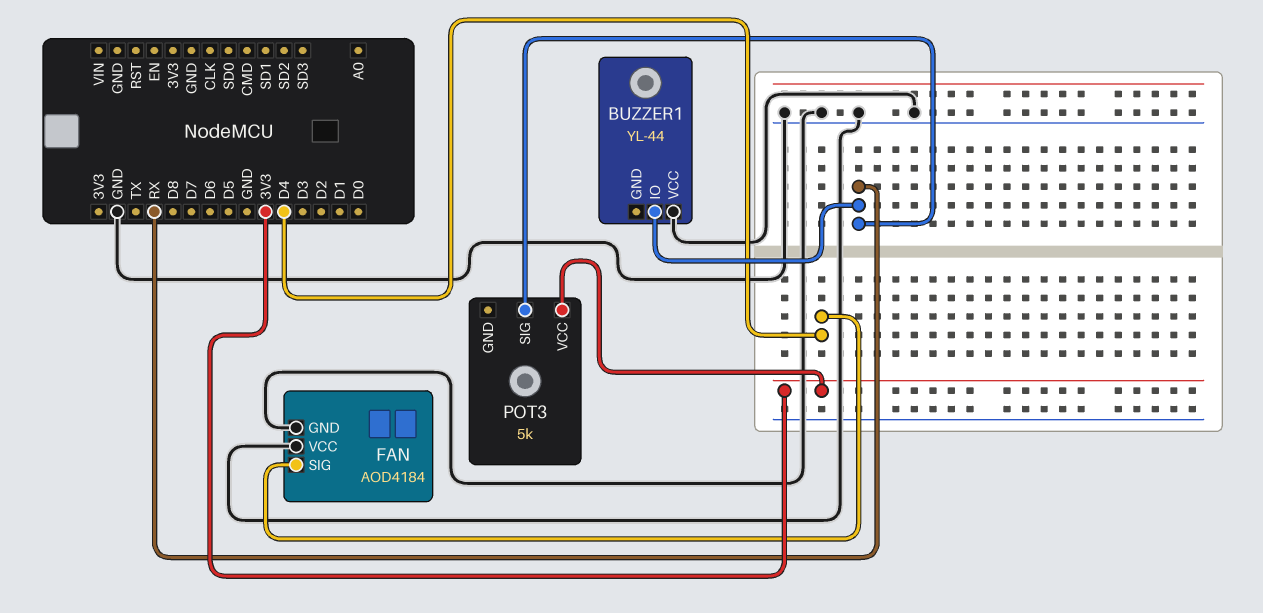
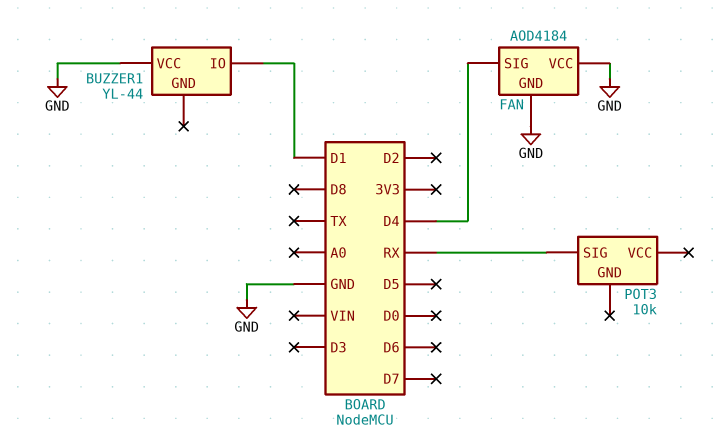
BUZZER1 pin IO: RX -> D1
POT3: 5k -> 10k
POT3 pin VCC: 3V3 -> none

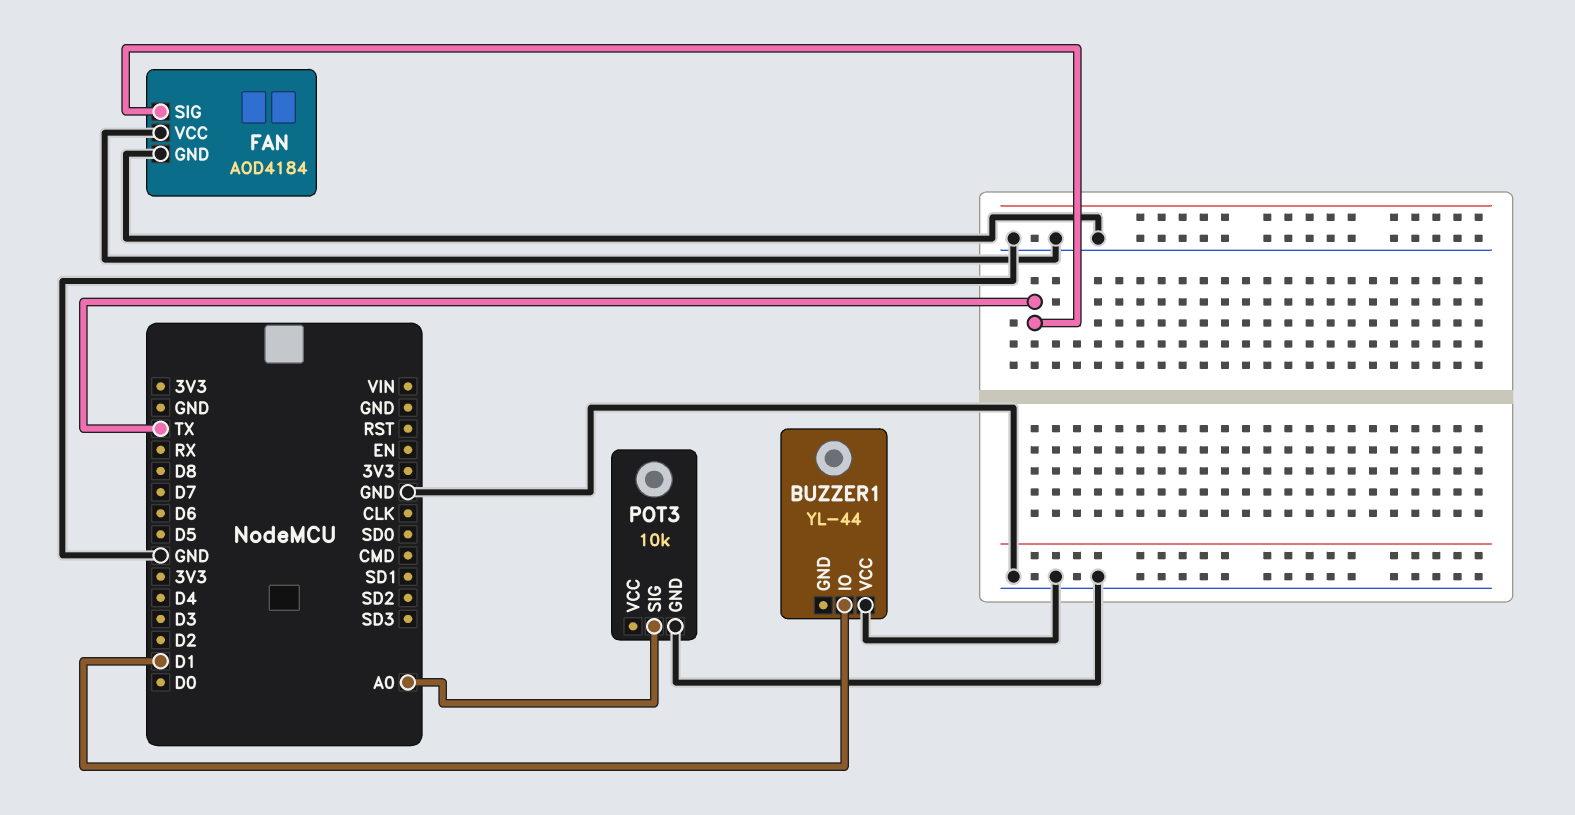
FAN pin SIG: D4 -> TX
POT3 pin GND: none -> GND
POT3 pin SIG: RX -> A0

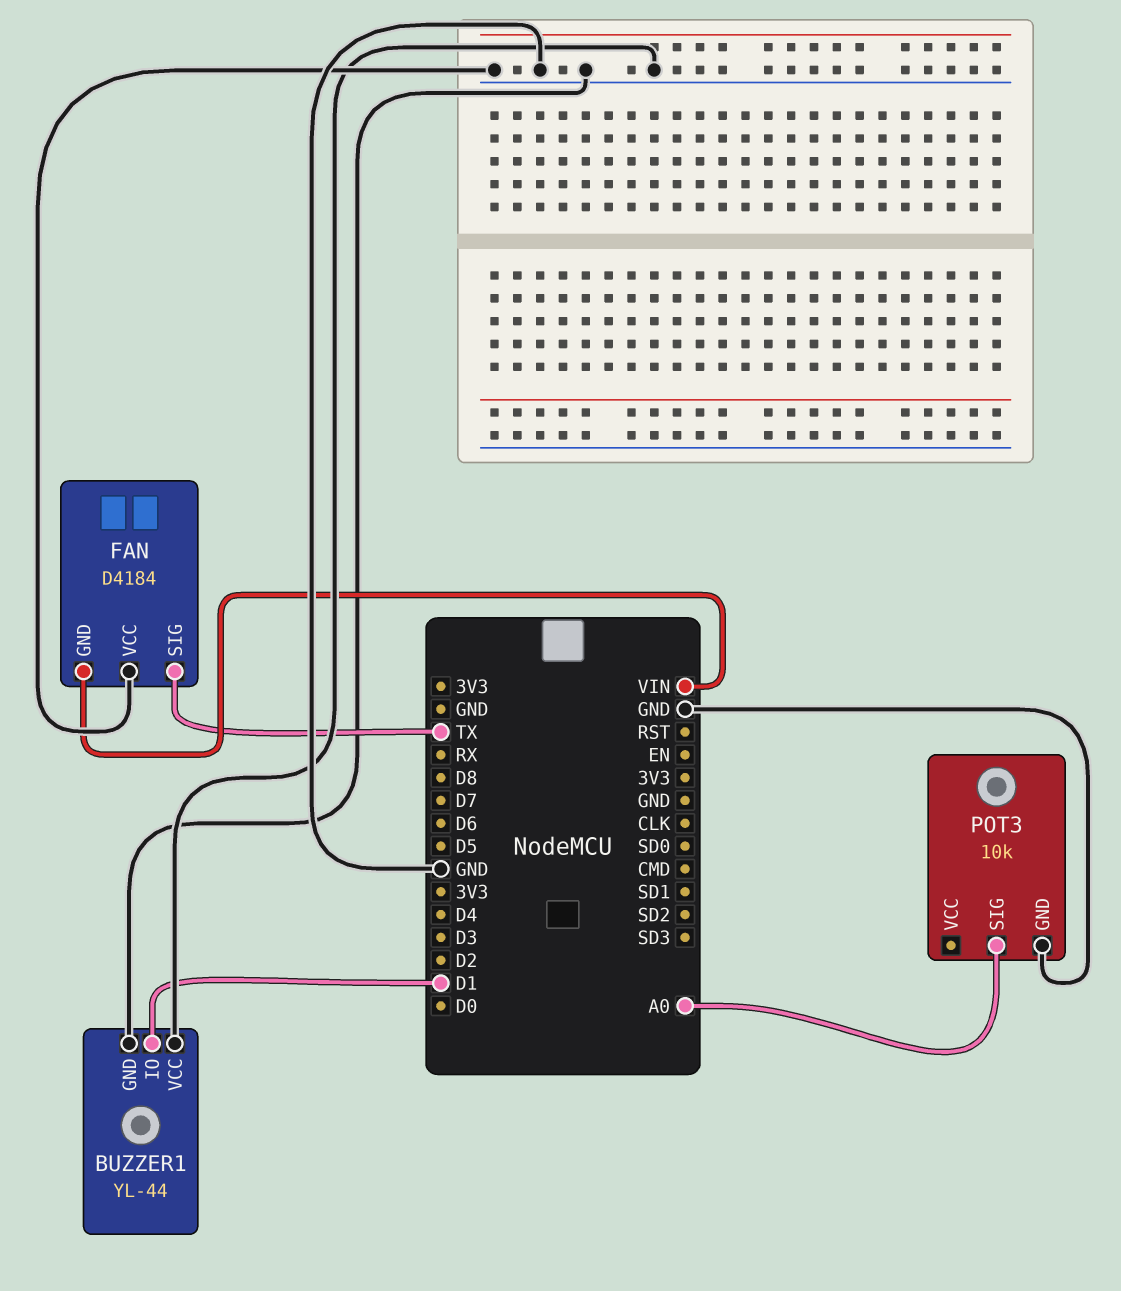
BUZZER1 pin GND: none -> GND
FAN: AOD4184 -> D4184
FAN pin GND: GND -> VIN

